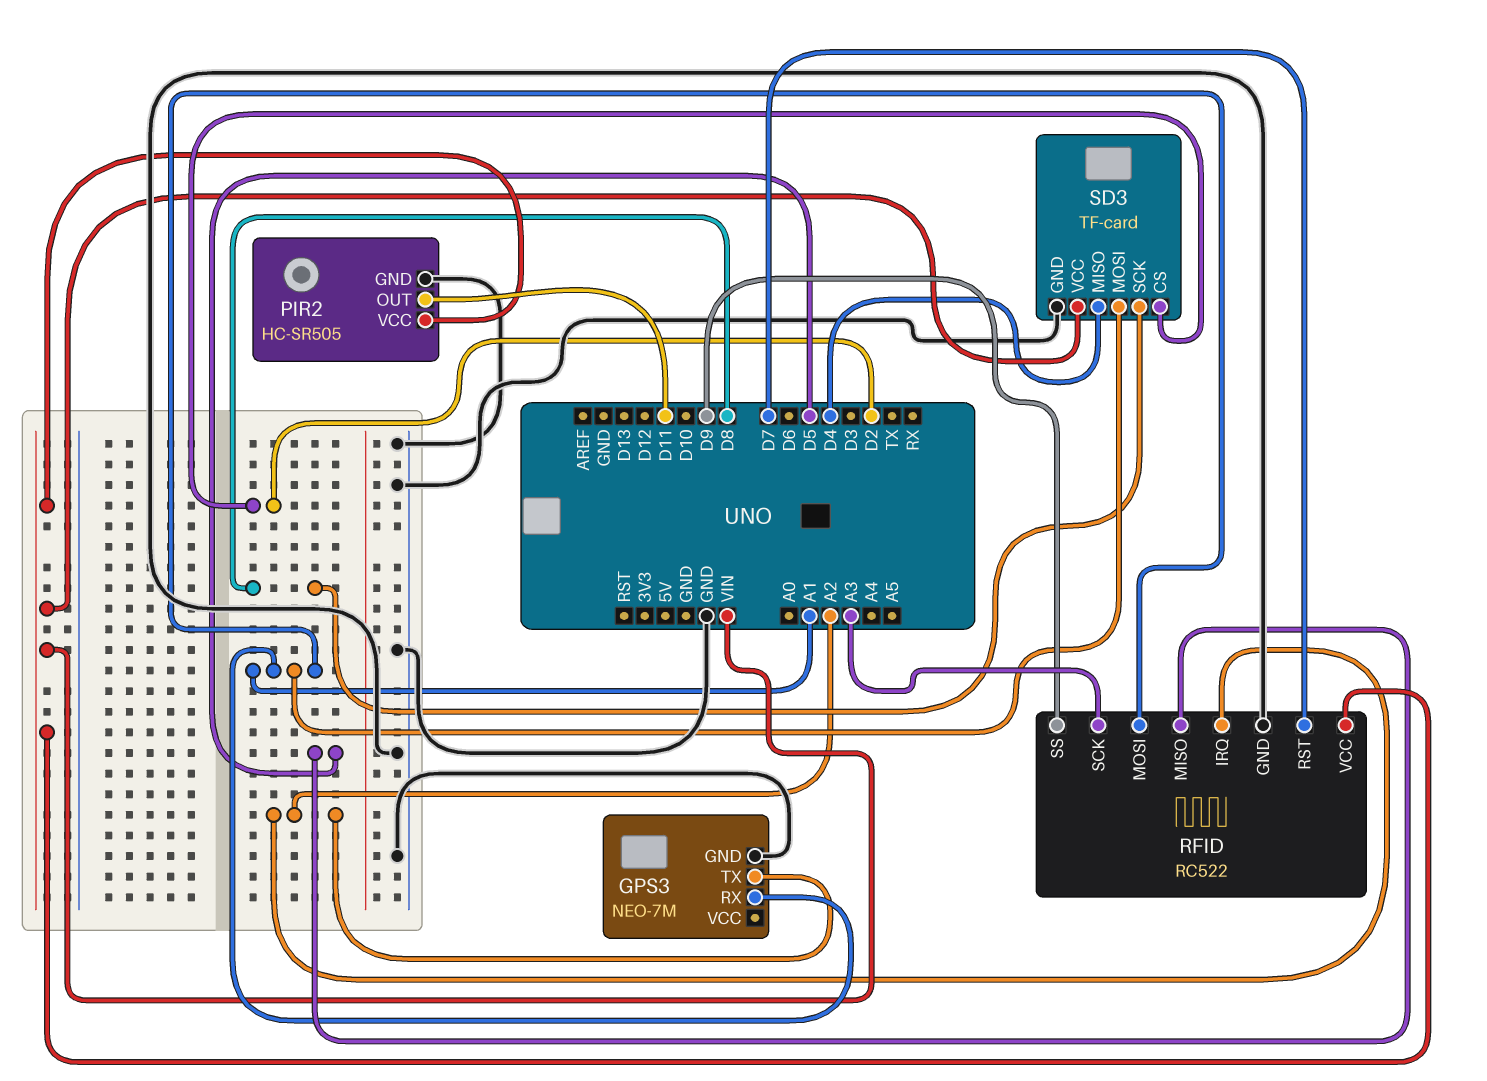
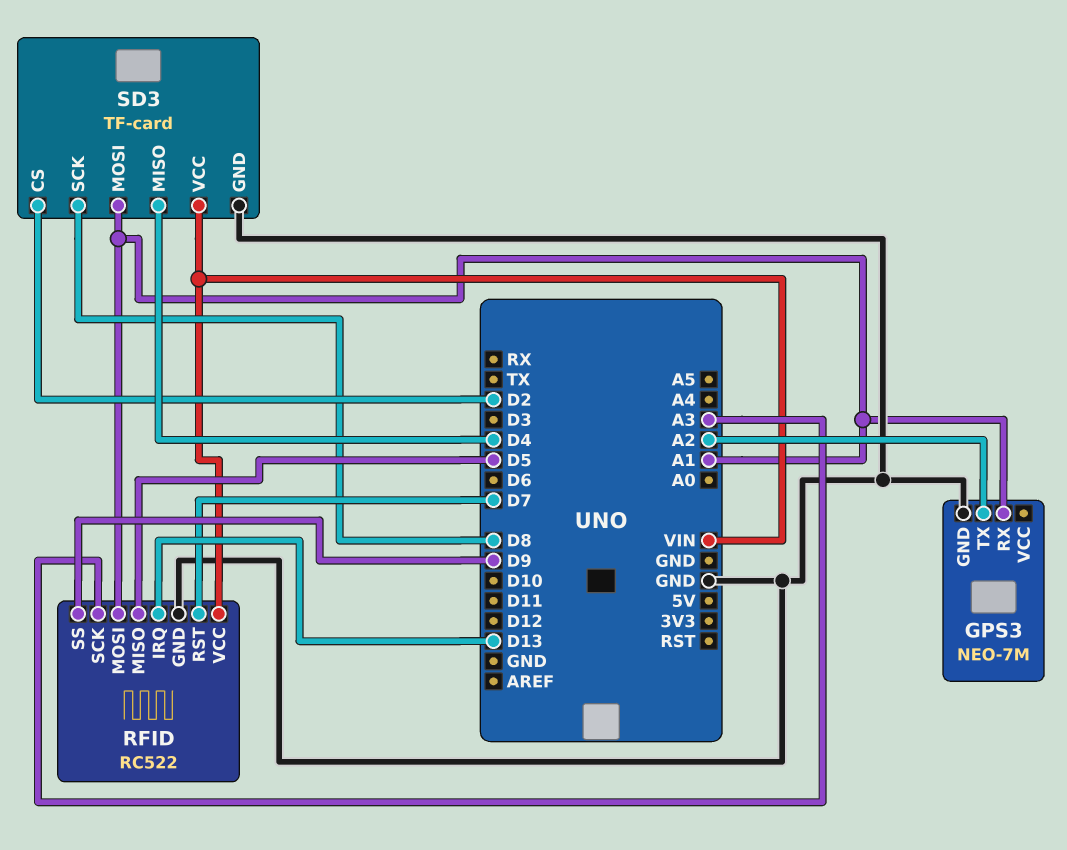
PIR2: HC-SR505 -> none
PIR2 pin GND: GND -> none
PIR2 pin OUT: D11 -> none
PIR2 pin VCC: VIN -> none
RFID pin IRQ: A2 -> D13

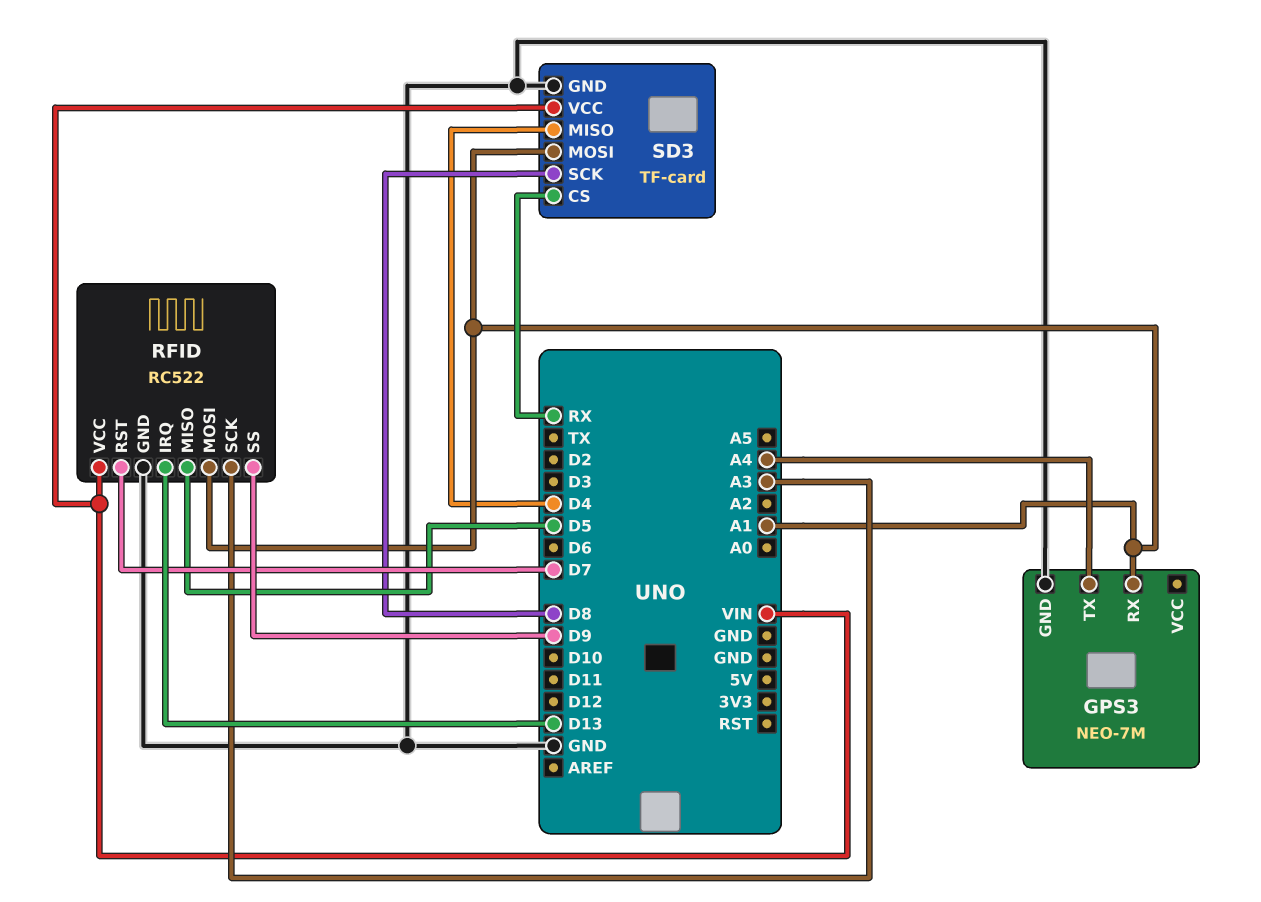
GPS3 pin TX: A2 -> A4
SD3 pin CS: D2 -> RX

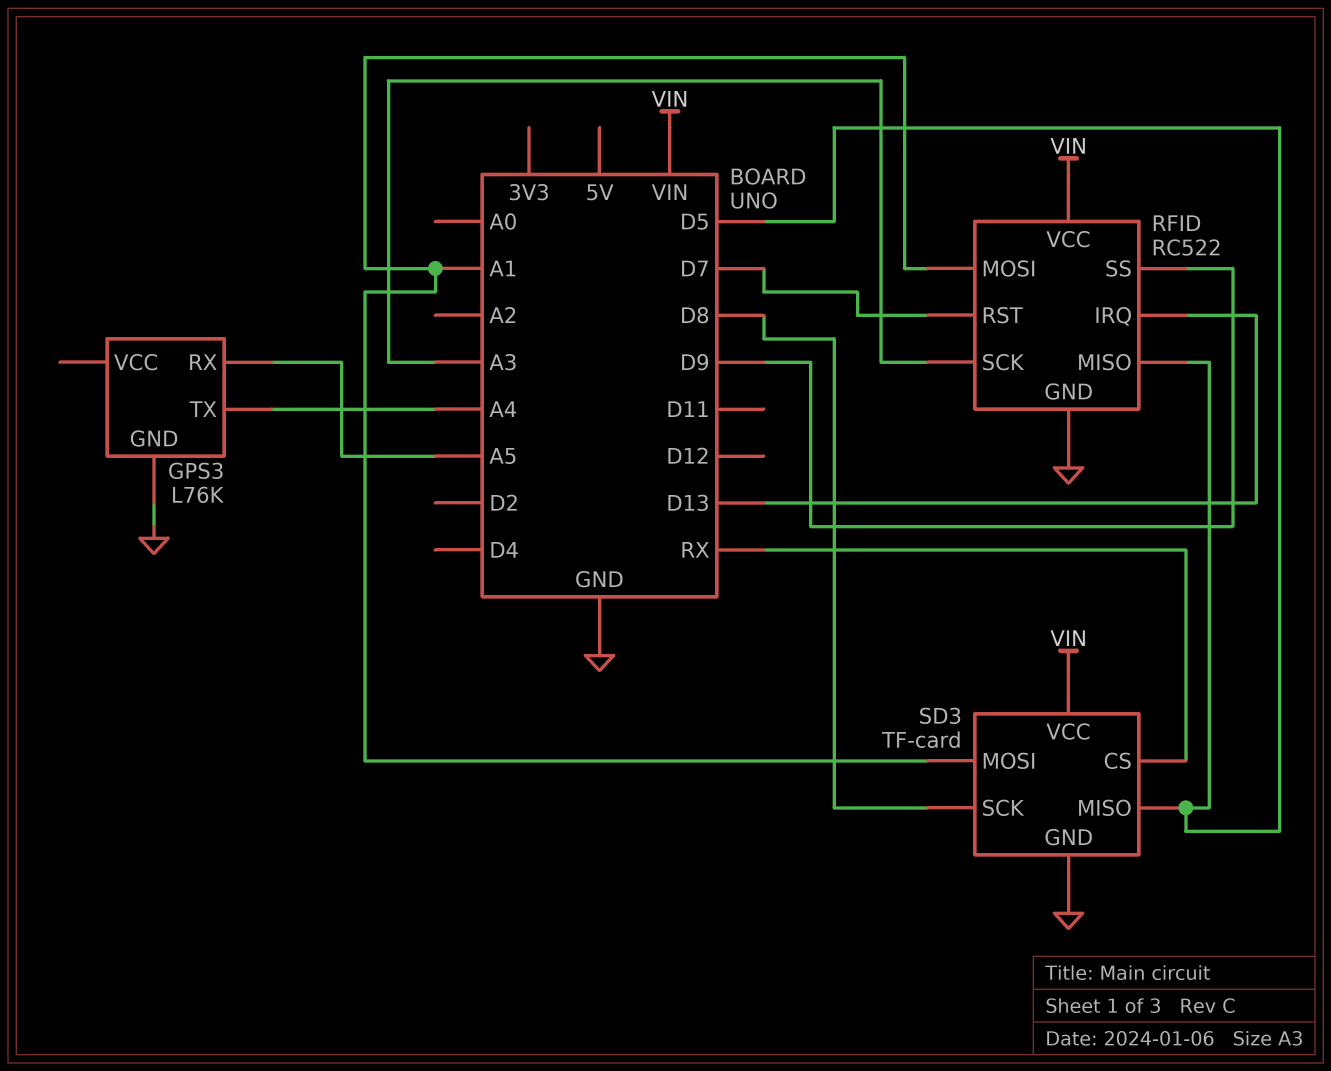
GPS3: NEO-7M -> L76K
GPS3 pin RX: A1 -> A5
SD3 pin MISO: D4 -> D5

